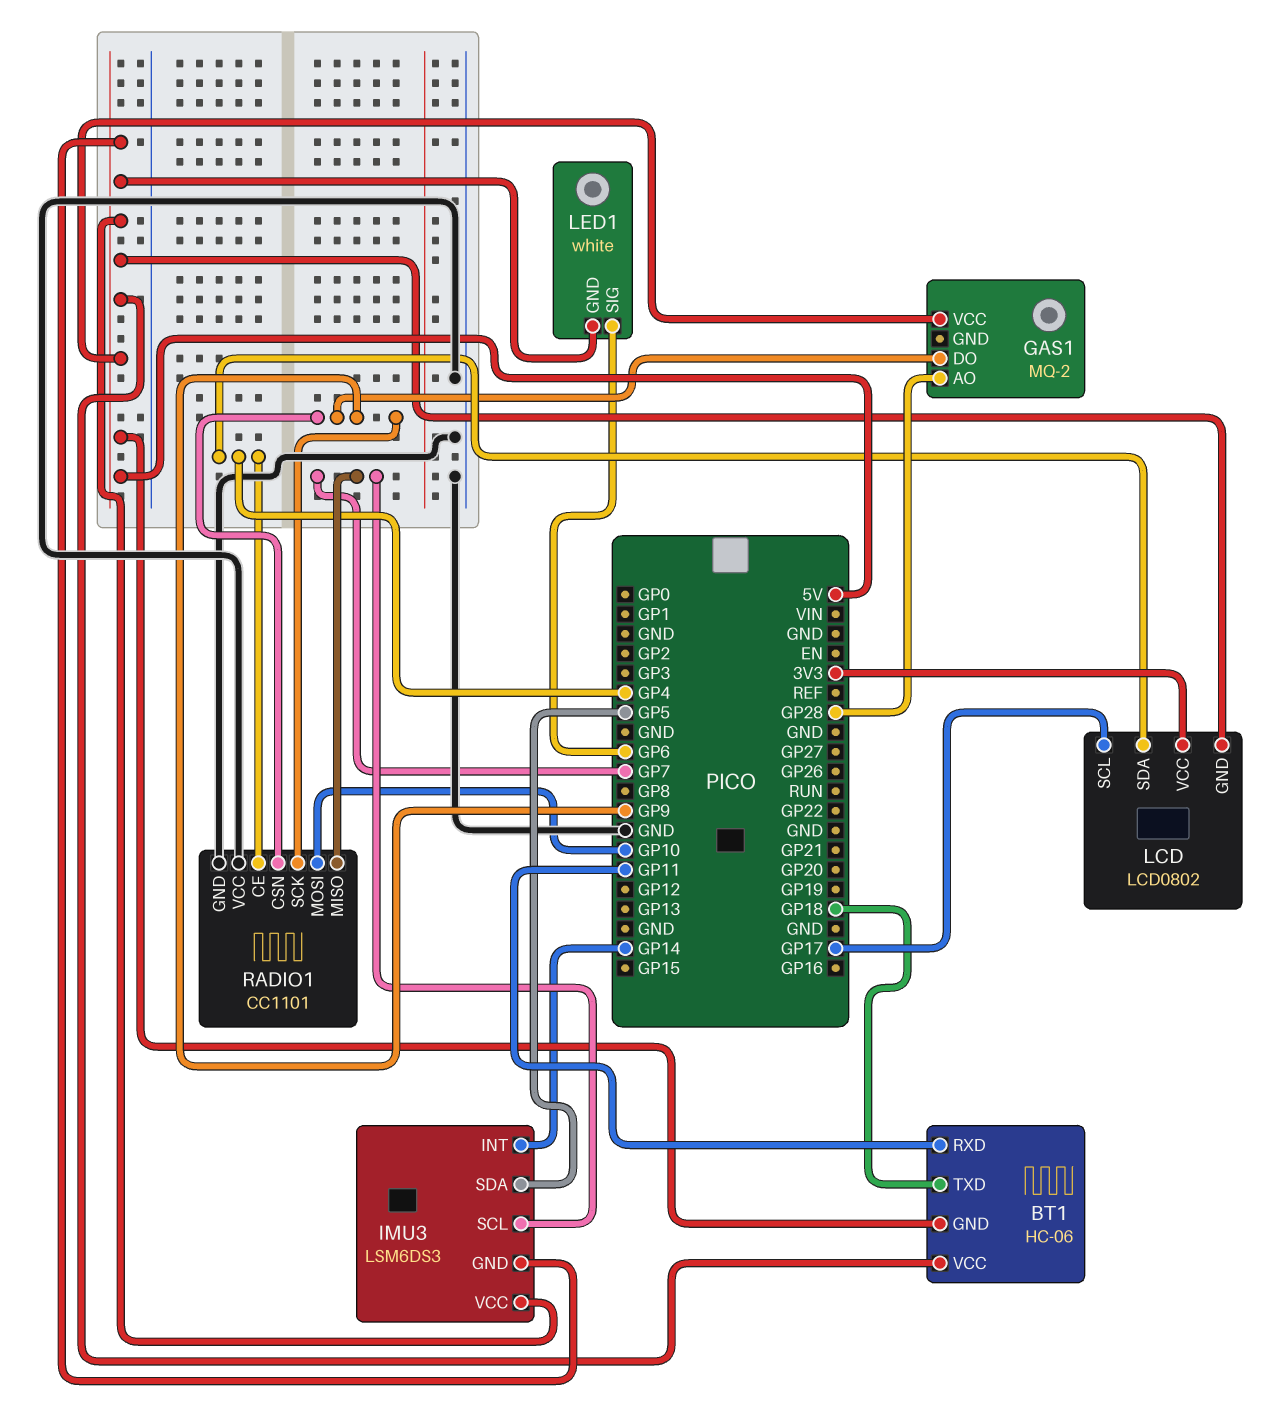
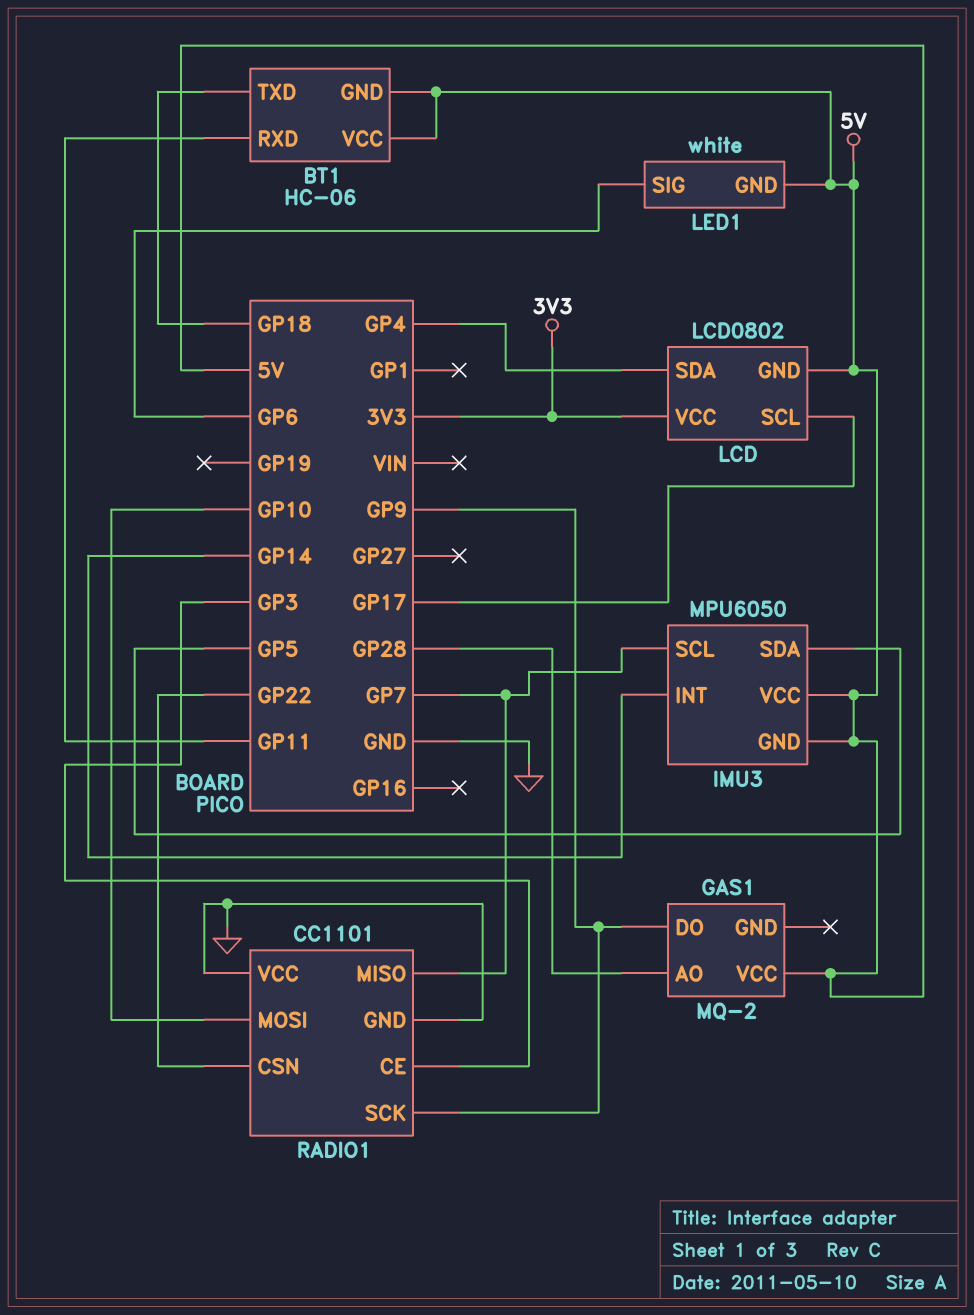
IMU3: LSM6DS3 -> MPU6050
RADIO1 pin CE: GP4 -> GP3
RADIO1 pin CSN: GP9 -> GP22

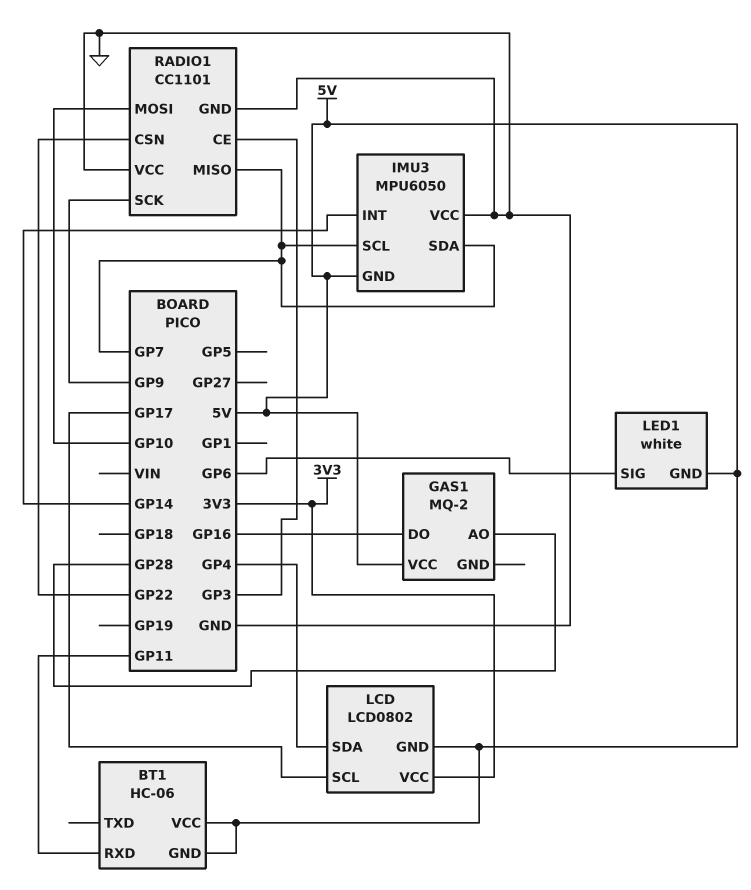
BT1 pin TXD: GP18 -> none
GAS1 pin DO: GP9 -> GP16
IMU3 pin SDA: GP5 -> GP7
IMU3 pin VCC: 5V -> GND

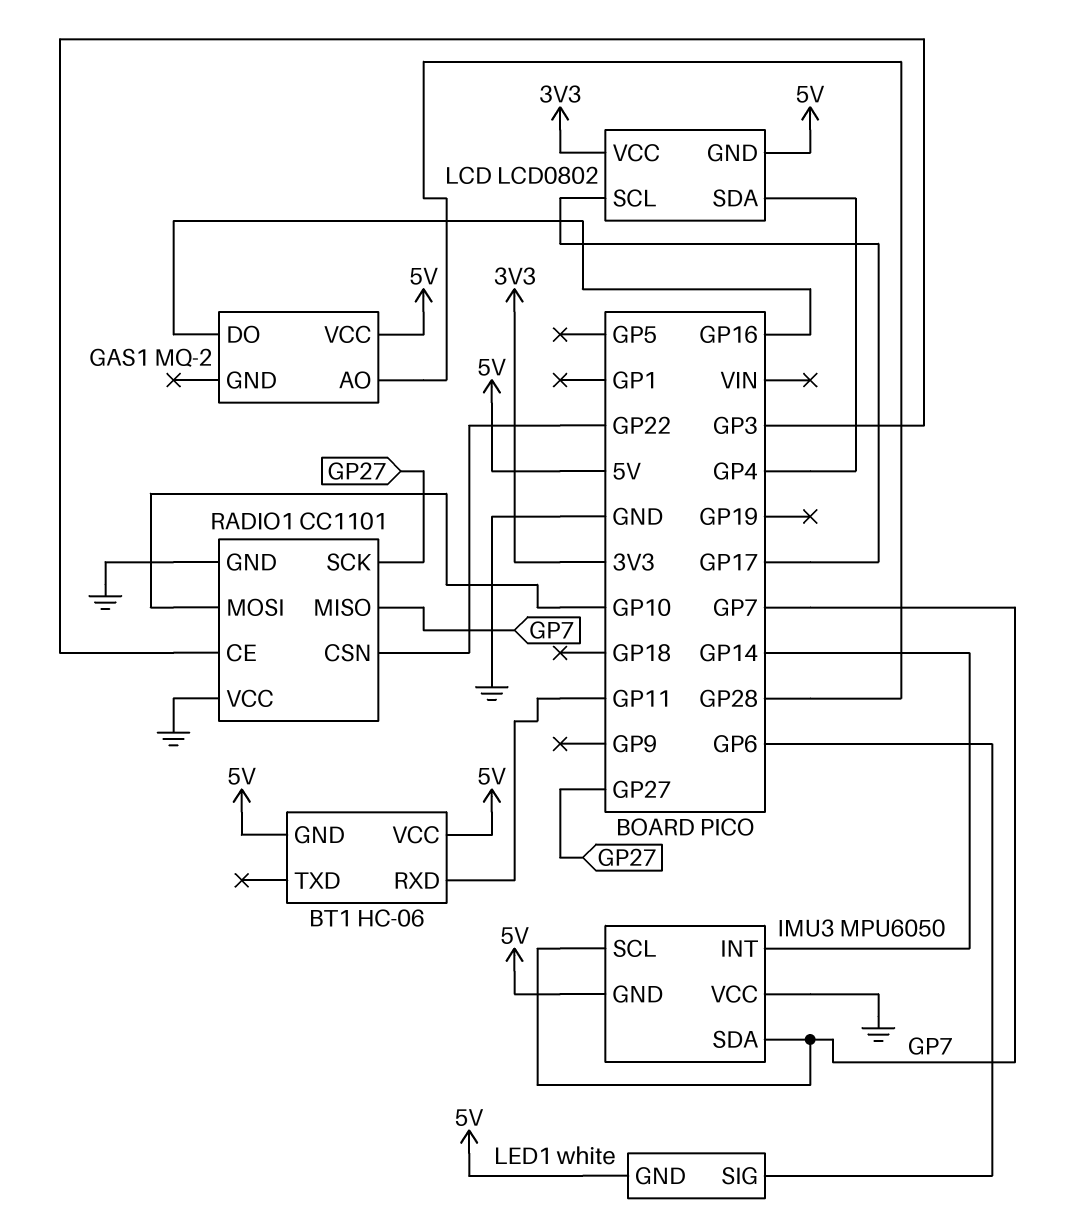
RADIO1 pin SCK: GP9 -> GP27

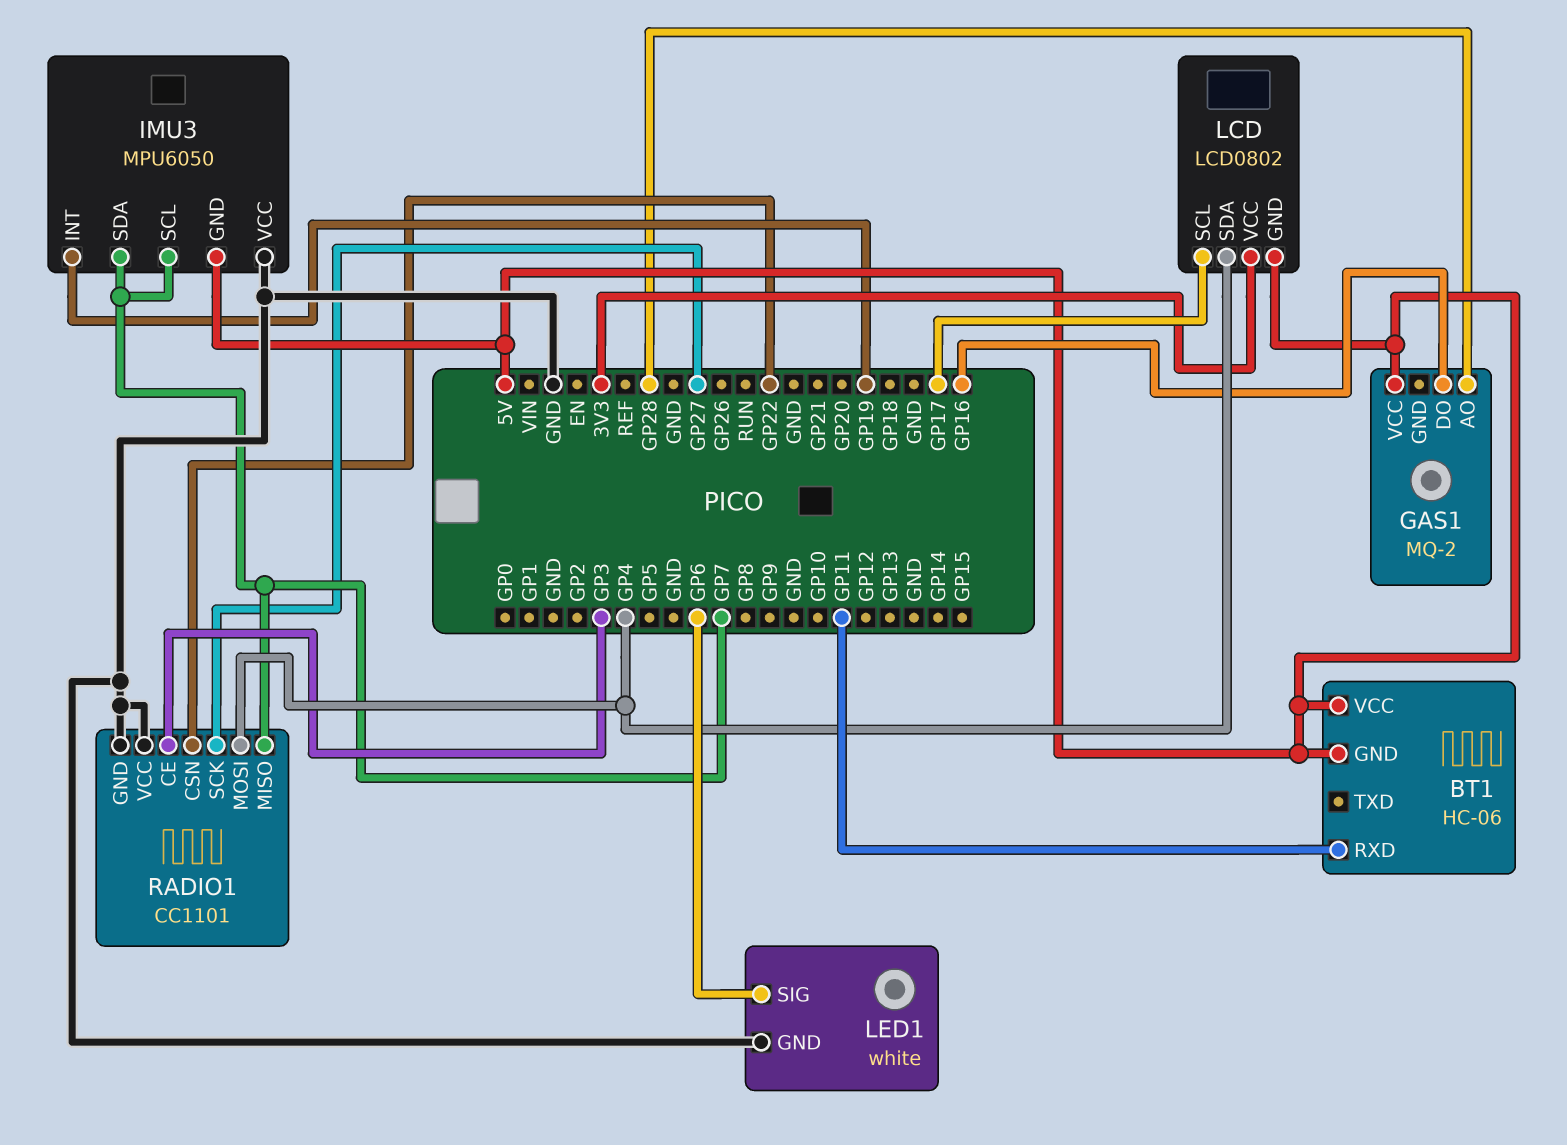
IMU3 pin INT: GP14 -> GP19
LED1 pin GND: 5V -> GND
RADIO1 pin MOSI: GP10 -> GP4

